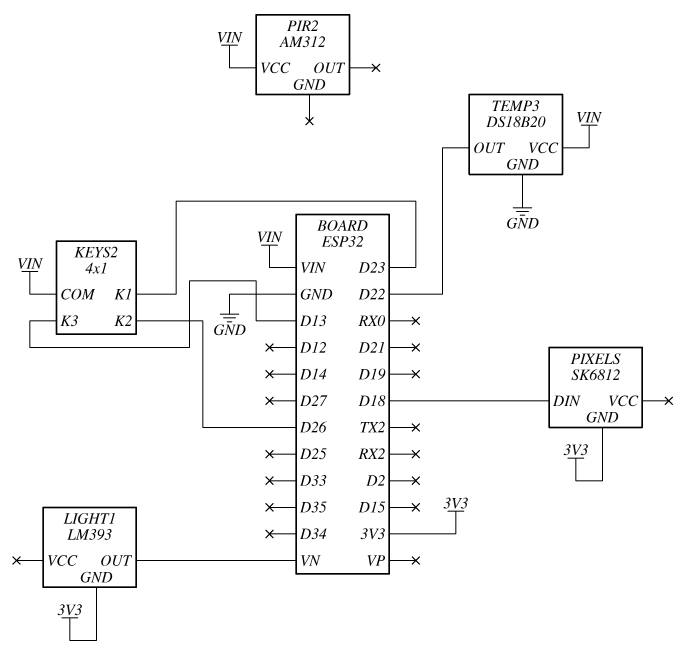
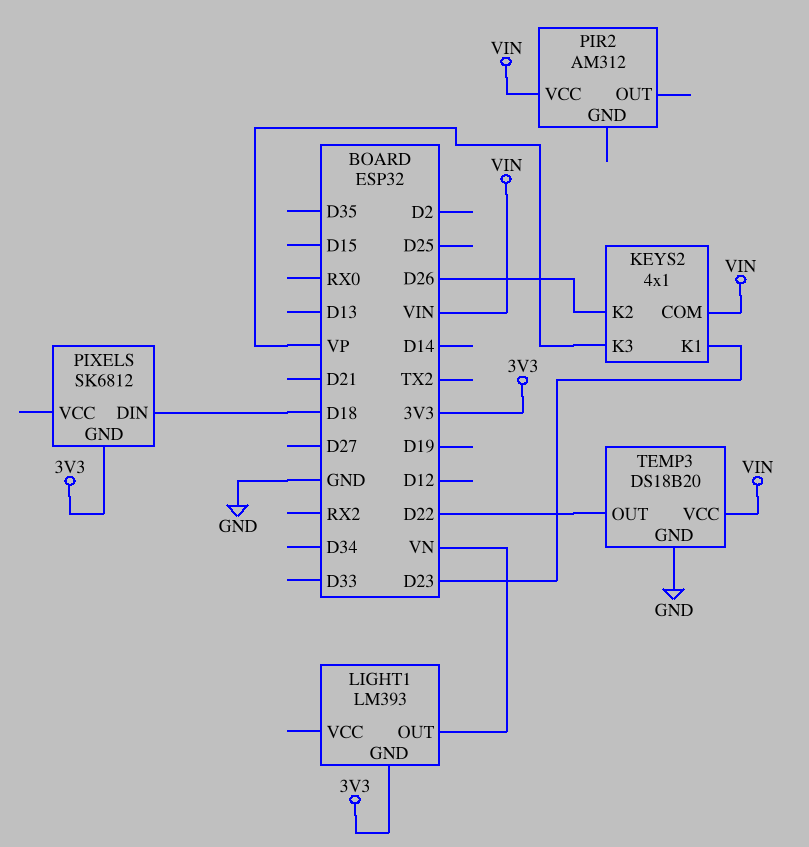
KEYS2 pin K3: D13 -> VP

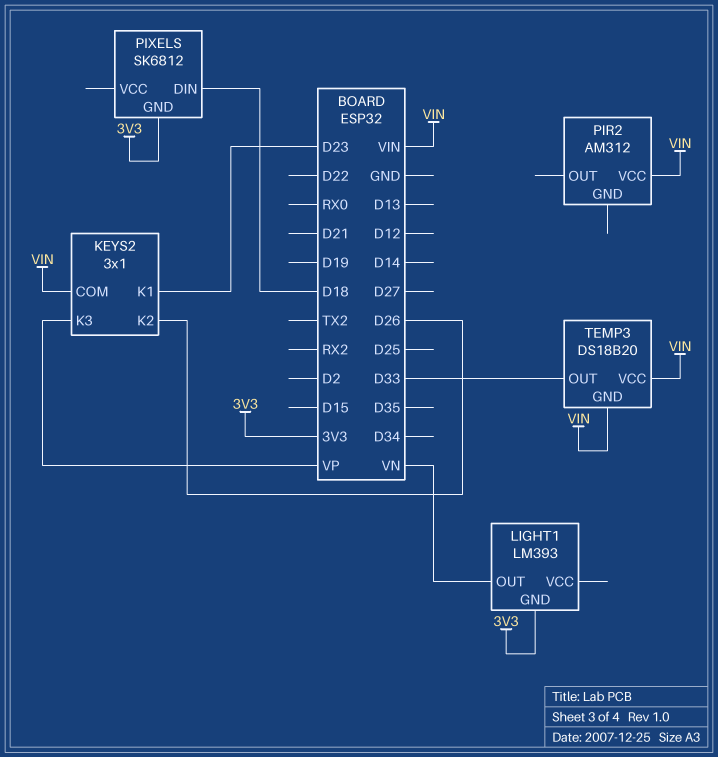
KEYS2: 4x1 -> 3x1
TEMP3 pin GND: GND -> VIN
TEMP3 pin OUT: D22 -> D33

